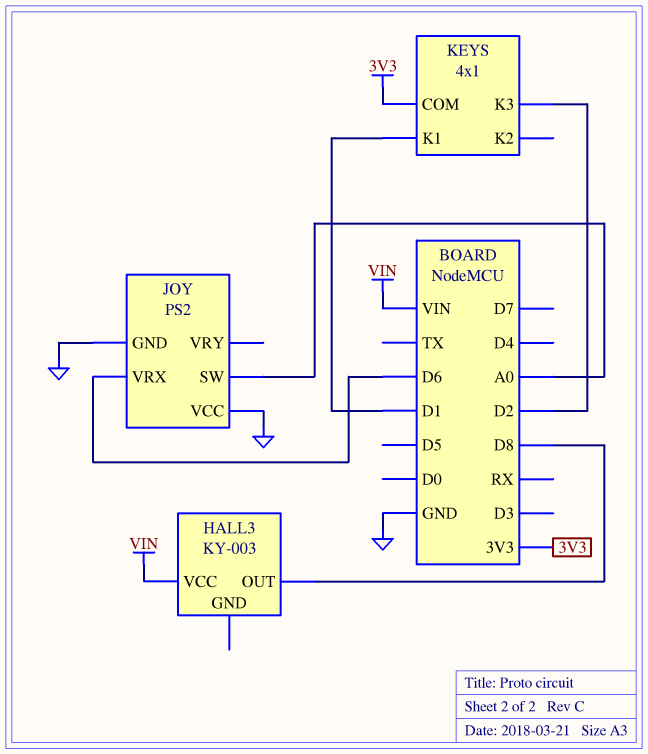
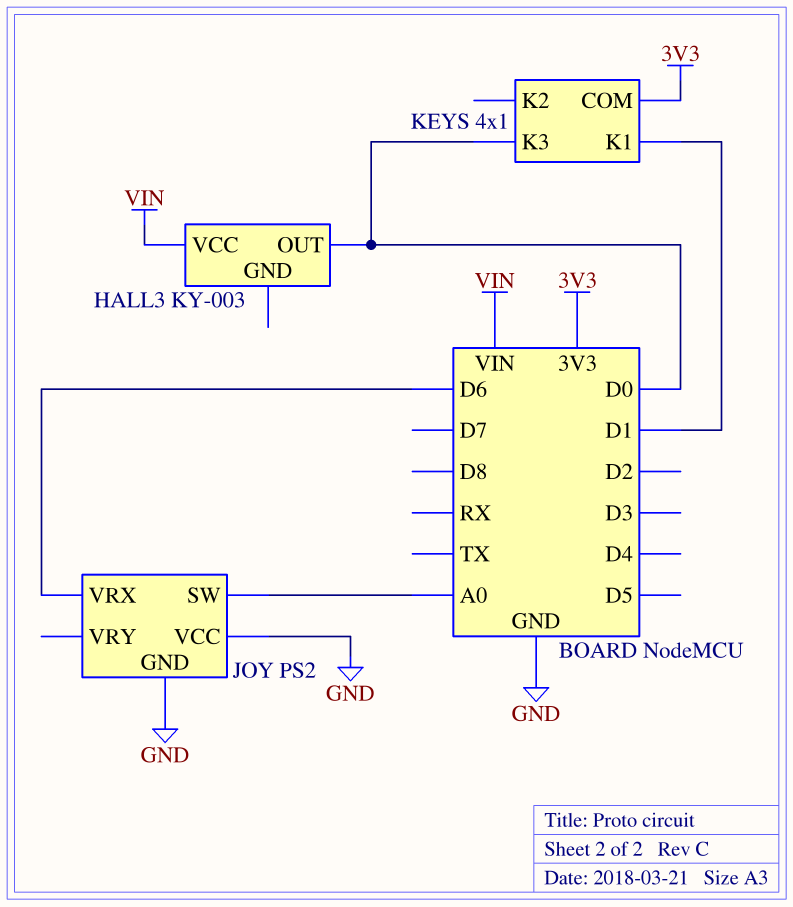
HALL3 pin OUT: D8 -> D0
KEYS pin K3: D2 -> D0

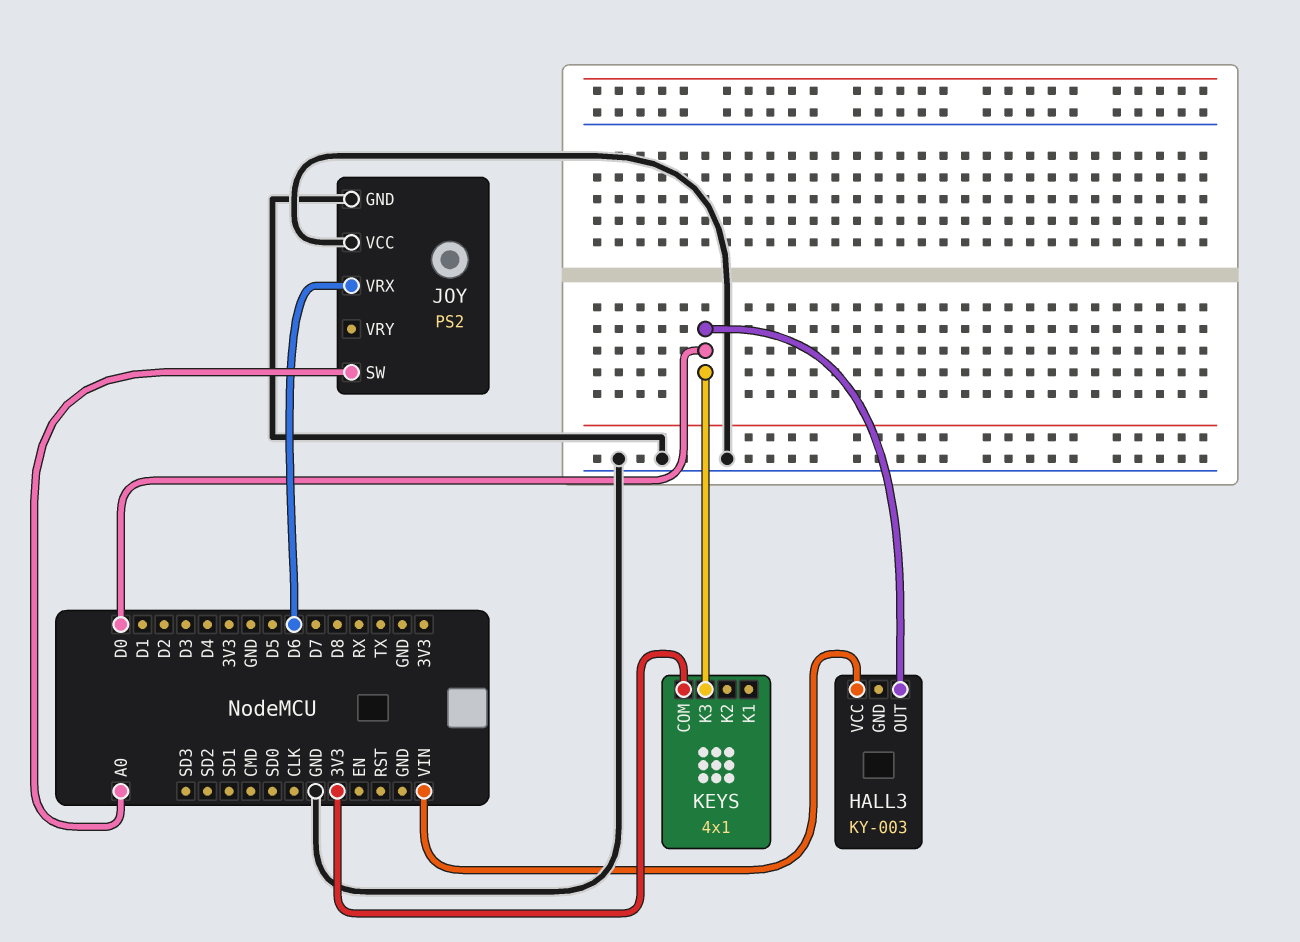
KEYS pin K1: D1 -> none

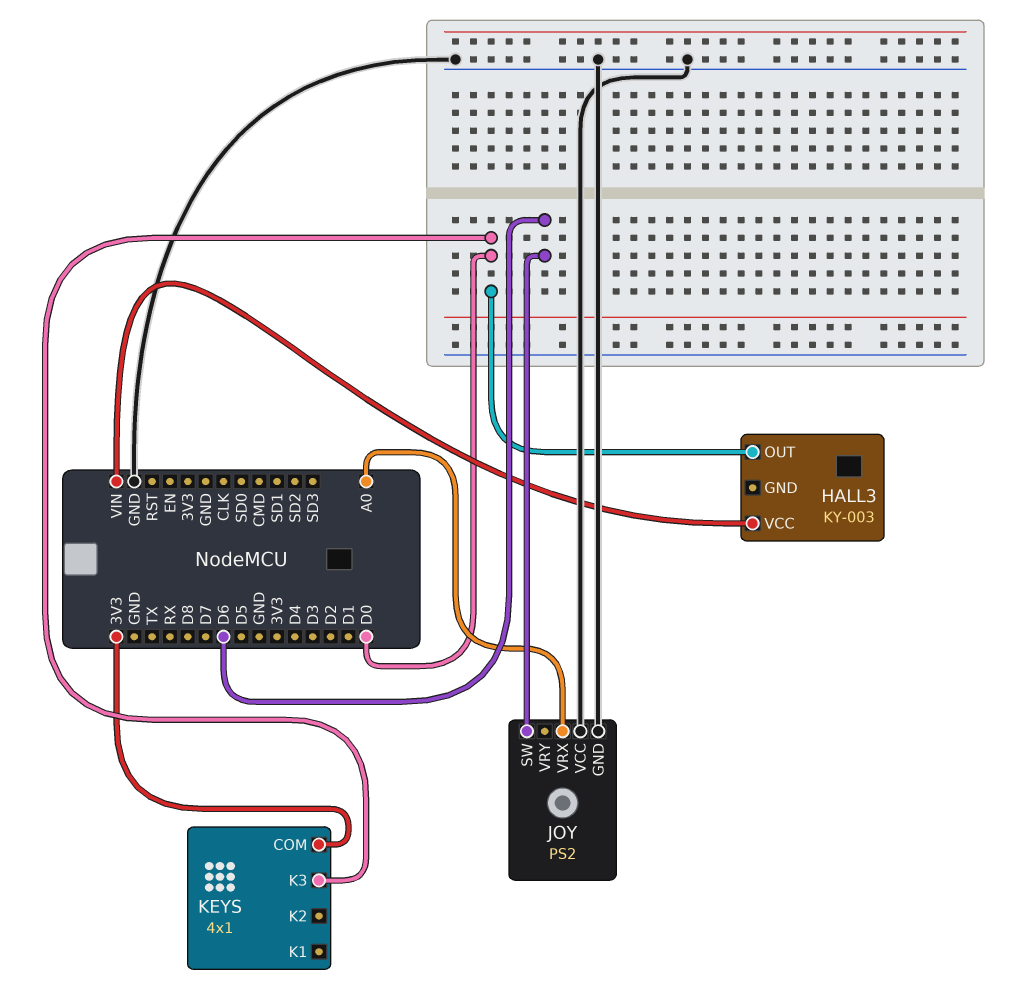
JOY pin SW: A0 -> D6
JOY pin VRX: D6 -> A0

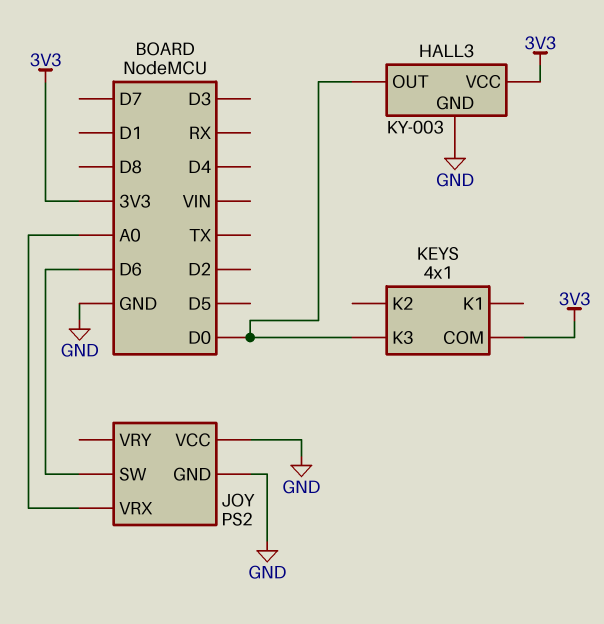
HALL3 pin GND: none -> GND
HALL3 pin VCC: VIN -> 3V3

